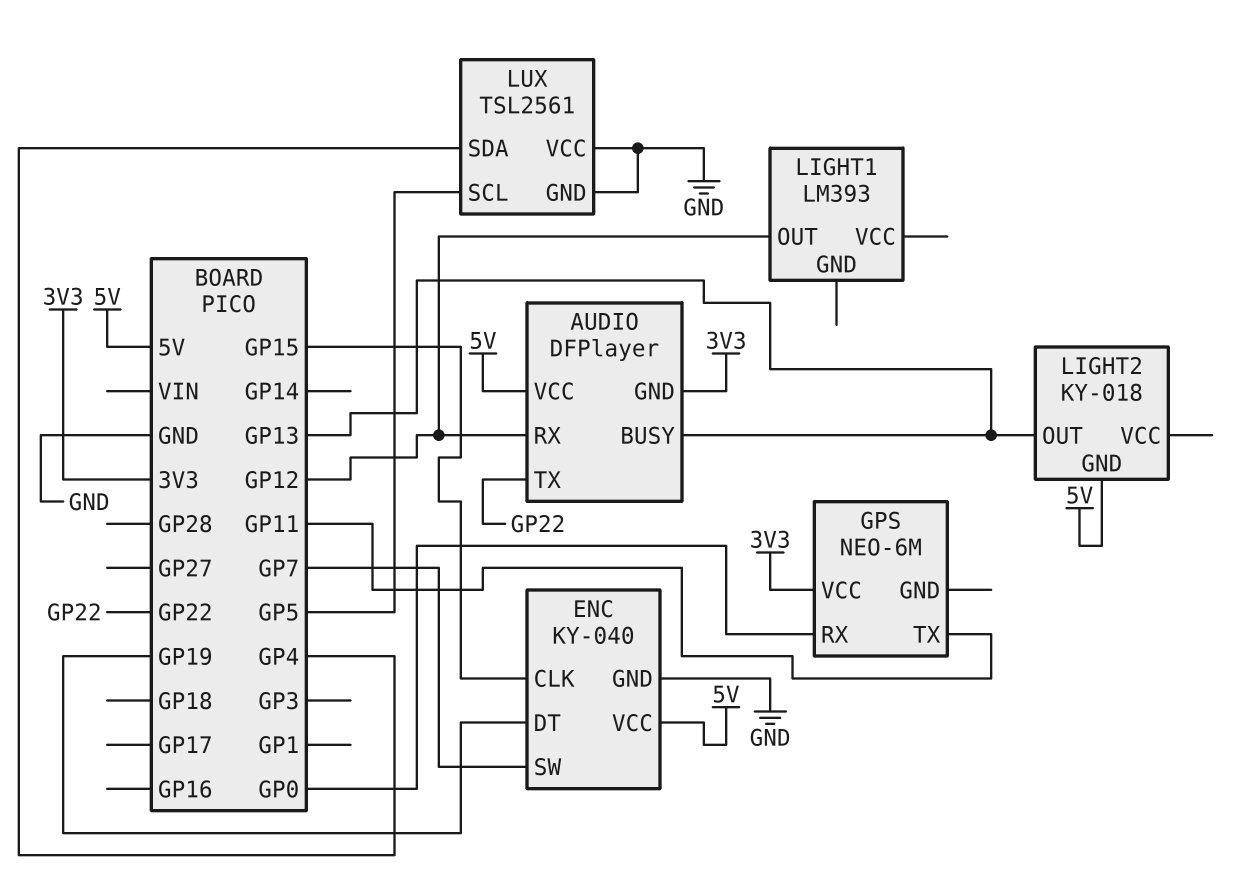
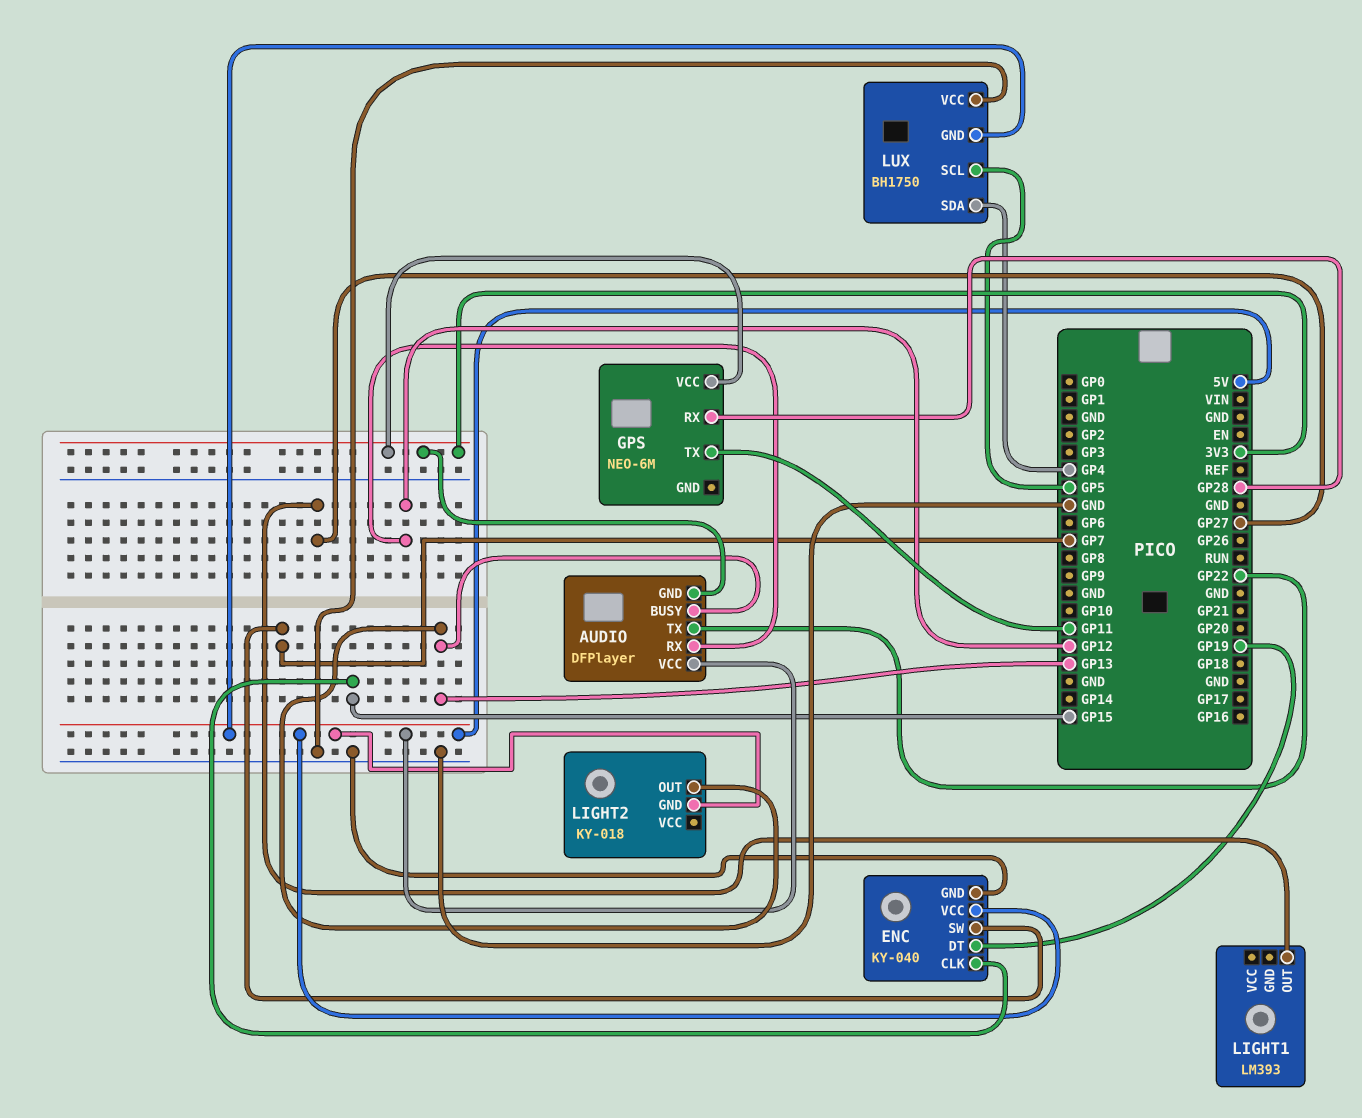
GPS pin RX: GP0 -> GP28
LIGHT1 pin OUT: GP12 -> GP27
LUX: TSL2561 -> BH1750
LUX pin GND: GND -> 5V

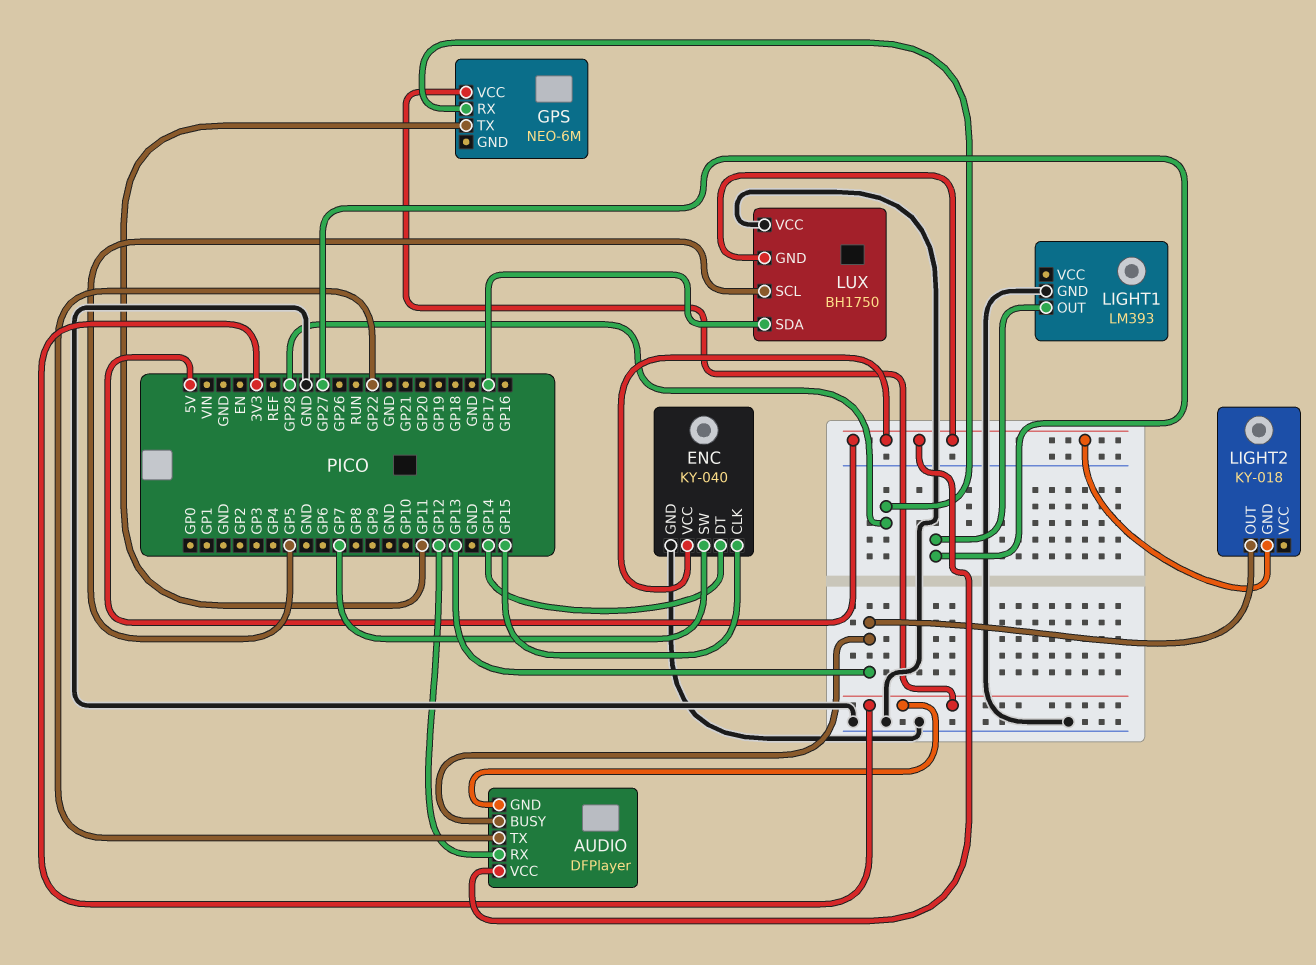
ENC pin DT: GP19 -> GP14
LIGHT1 pin GND: none -> GND
LUX pin SDA: GP4 -> GP17

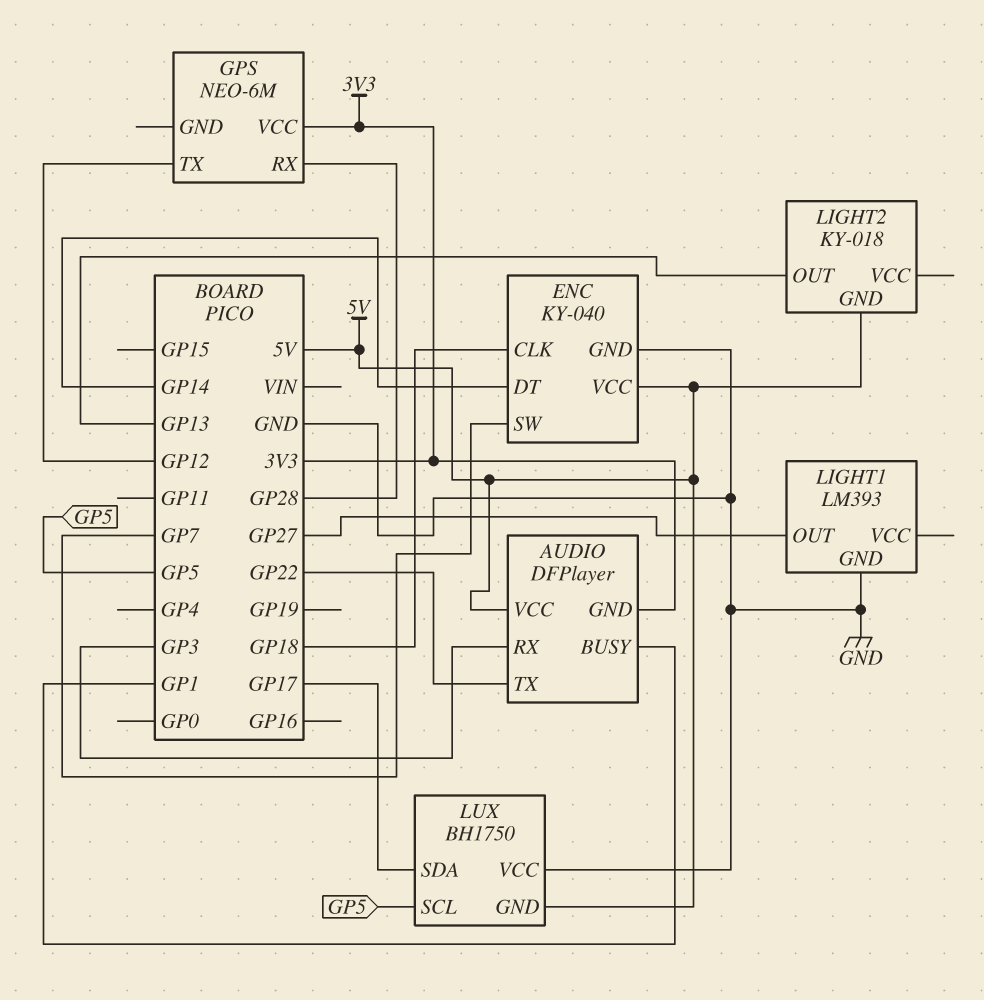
AUDIO pin BUSY: GP13 -> GP1
AUDIO pin RX: GP12 -> GP3
ENC pin CLK: GP15 -> GP18
GPS pin TX: GP11 -> GP12

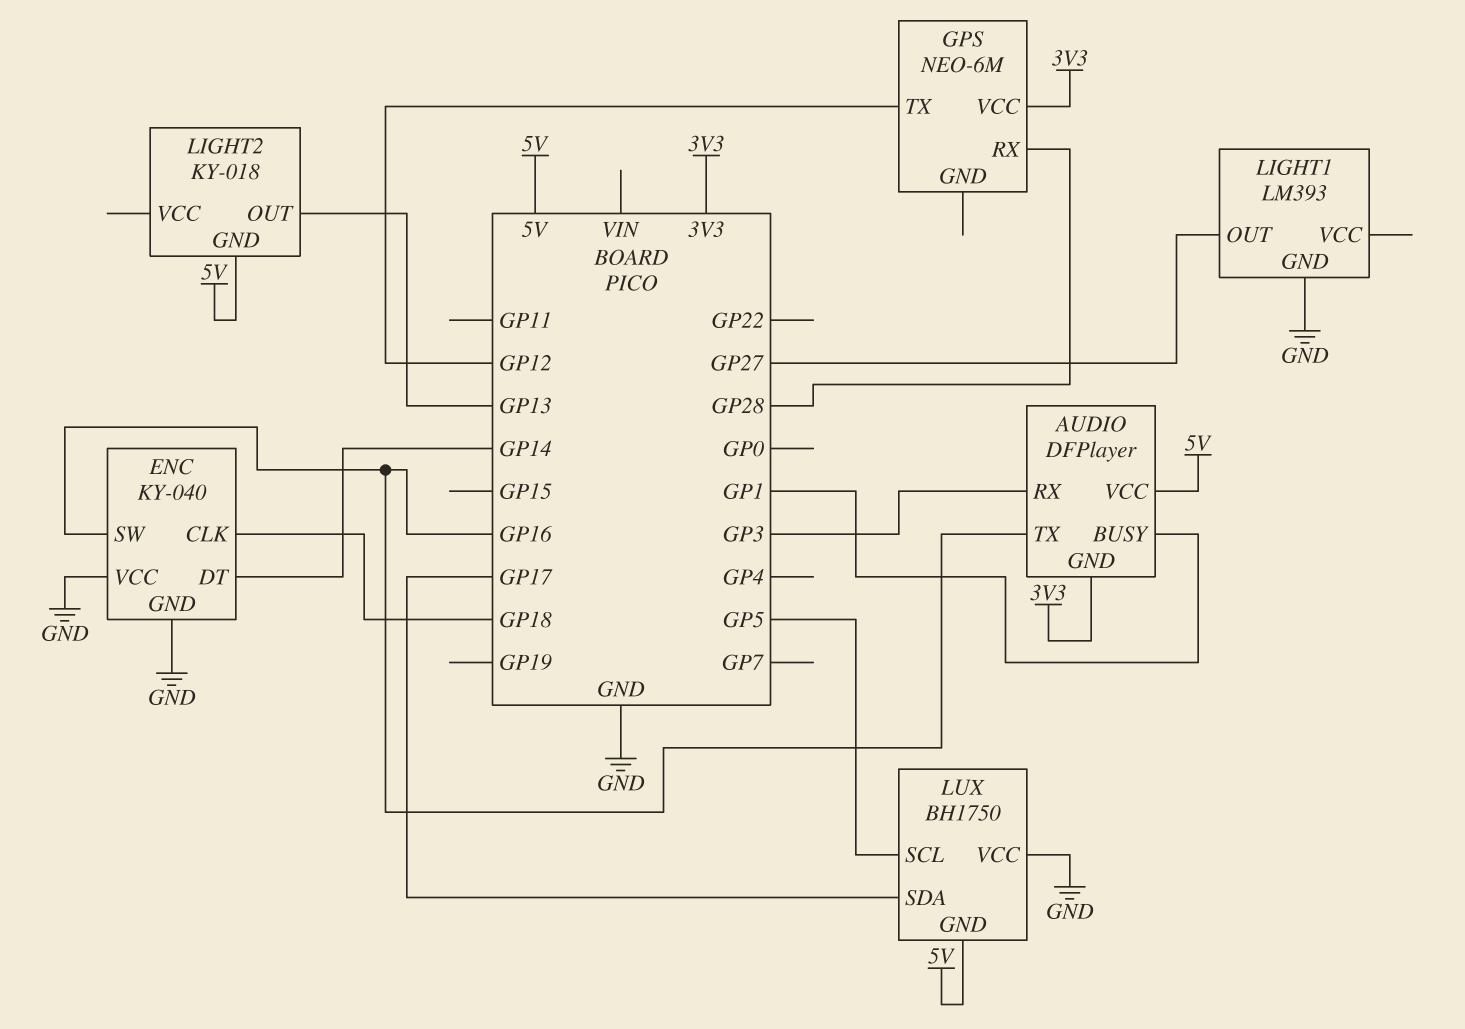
AUDIO pin TX: GP22 -> GP16
ENC pin SW: GP7 -> GP16
ENC pin VCC: 5V -> GND

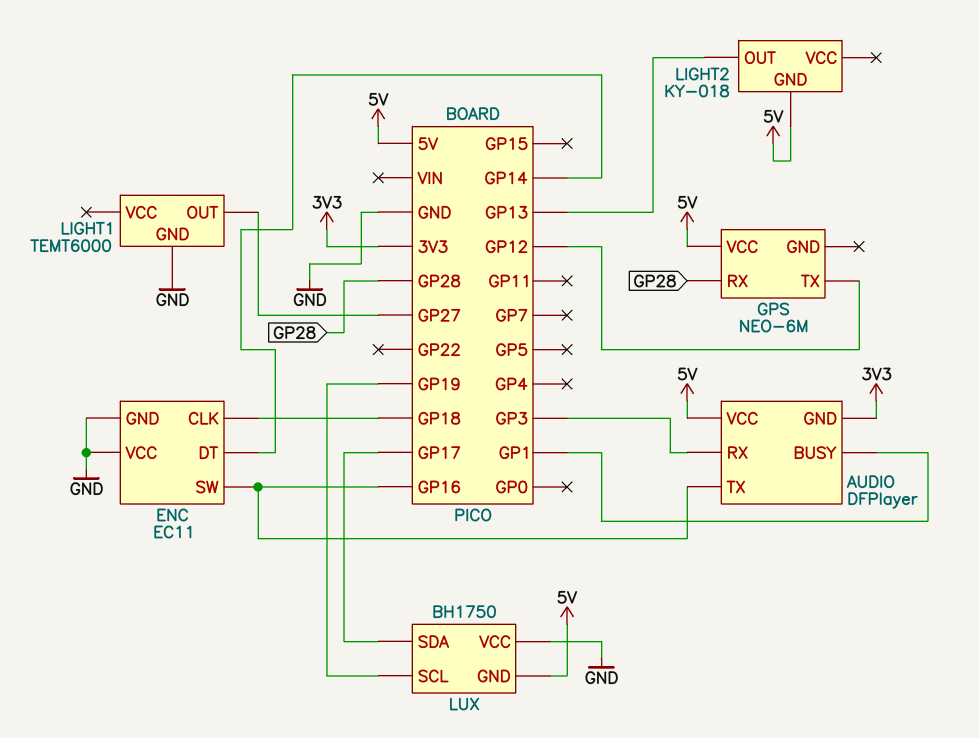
ENC: KY-040 -> EC11
GPS pin VCC: 3V3 -> 5V
LIGHT1: LM393 -> TEMT6000
LUX pin SCL: GP5 -> GP19

